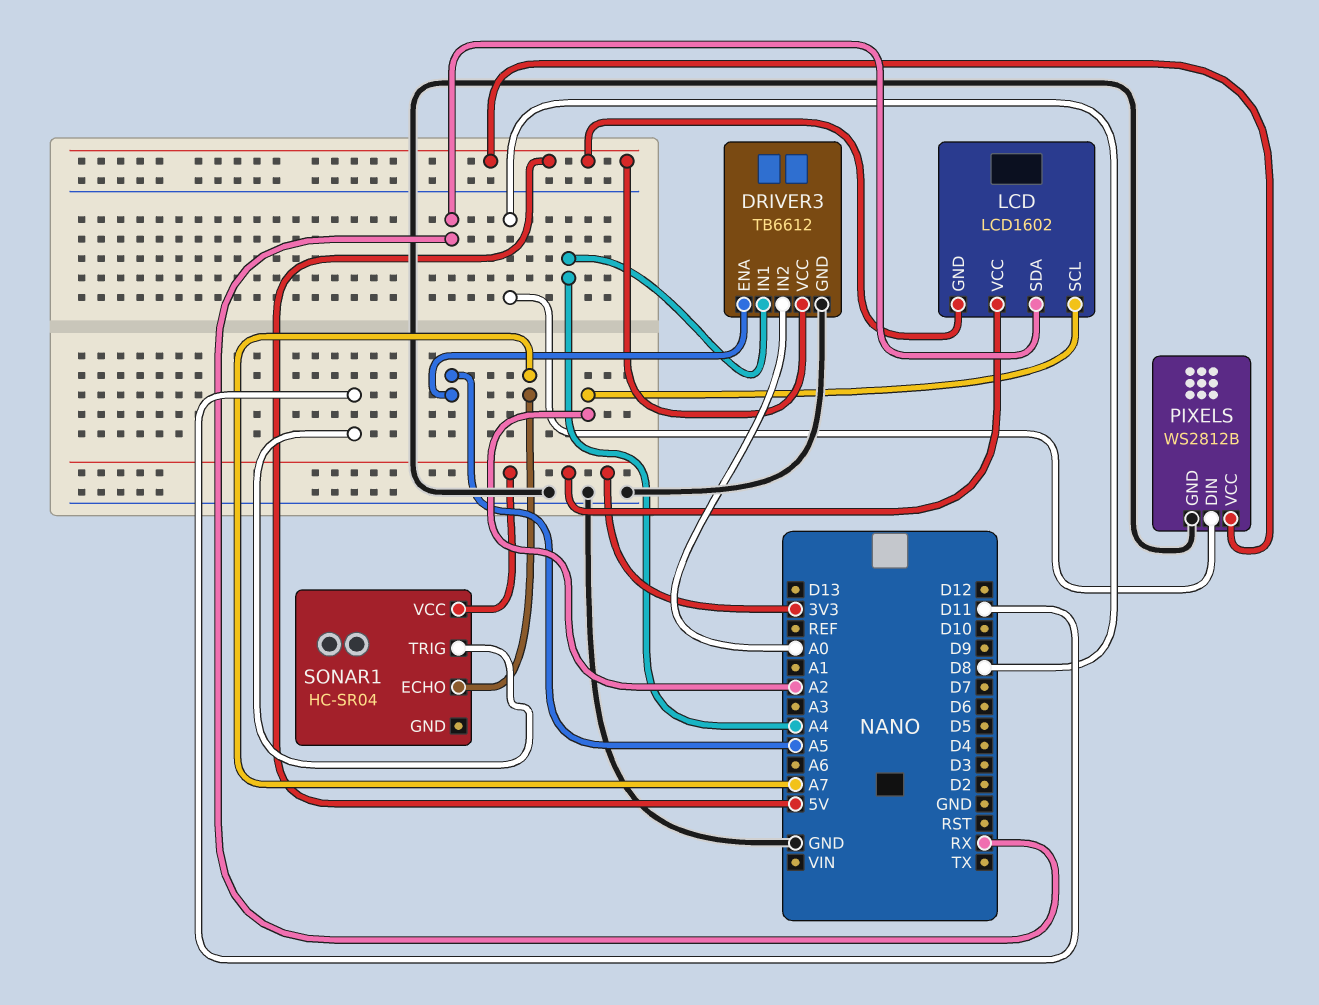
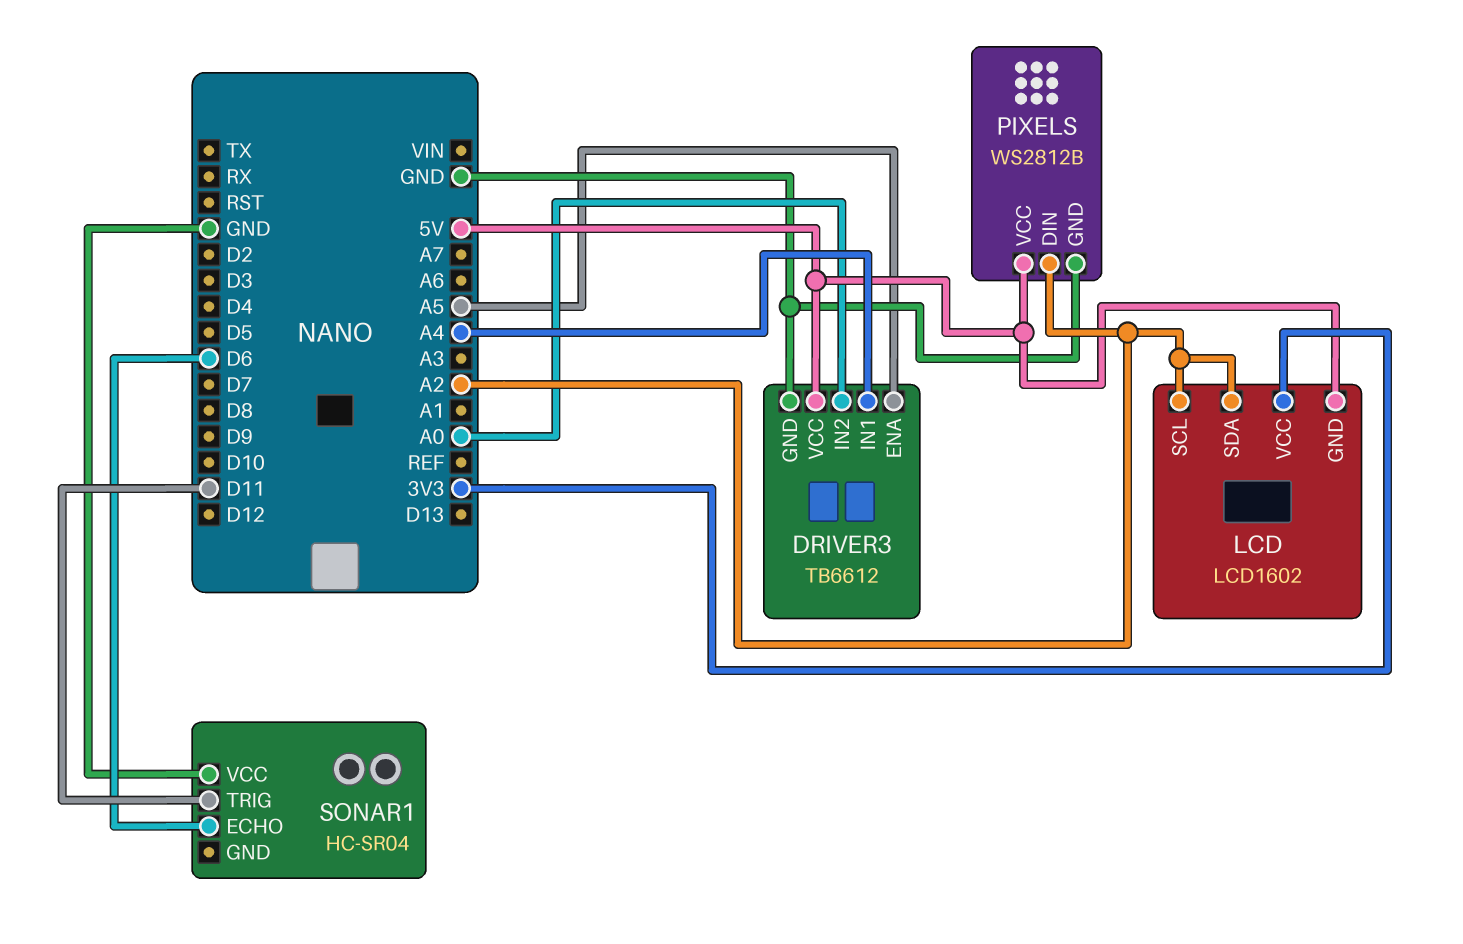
LCD pin SDA: RX -> A2
PIXELS pin DIN: D8 -> A2
SONAR1 pin ECHO: A7 -> D6
SONAR1 pin VCC: 3V3 -> GND

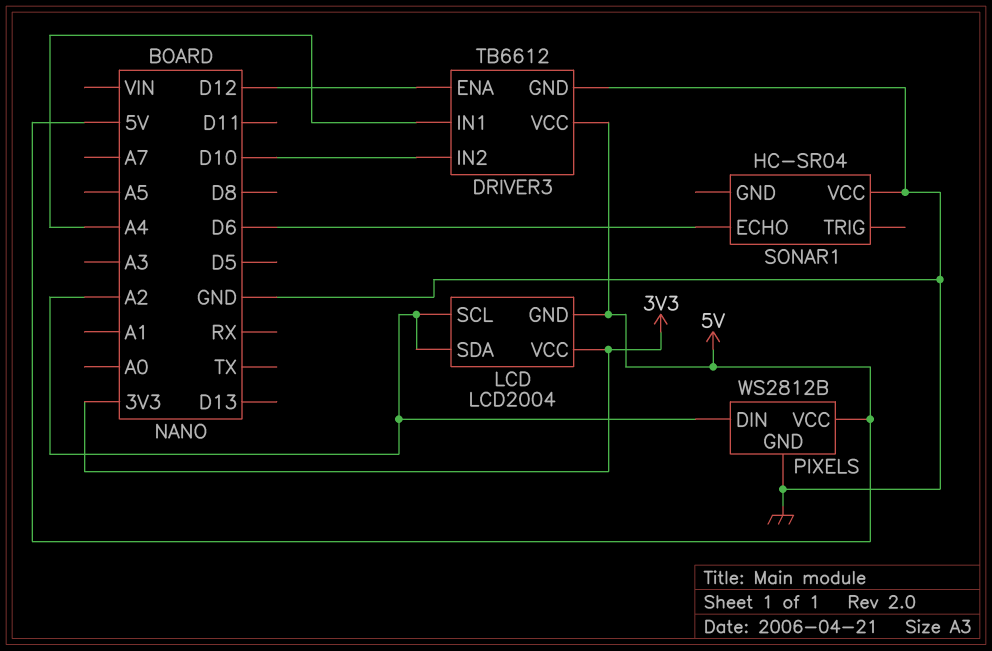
DRIVER3 pin ENA: A5 -> D12
DRIVER3 pin IN2: A0 -> D10
LCD: LCD1602 -> LCD2004
SONAR1 pin TRIG: D11 -> none

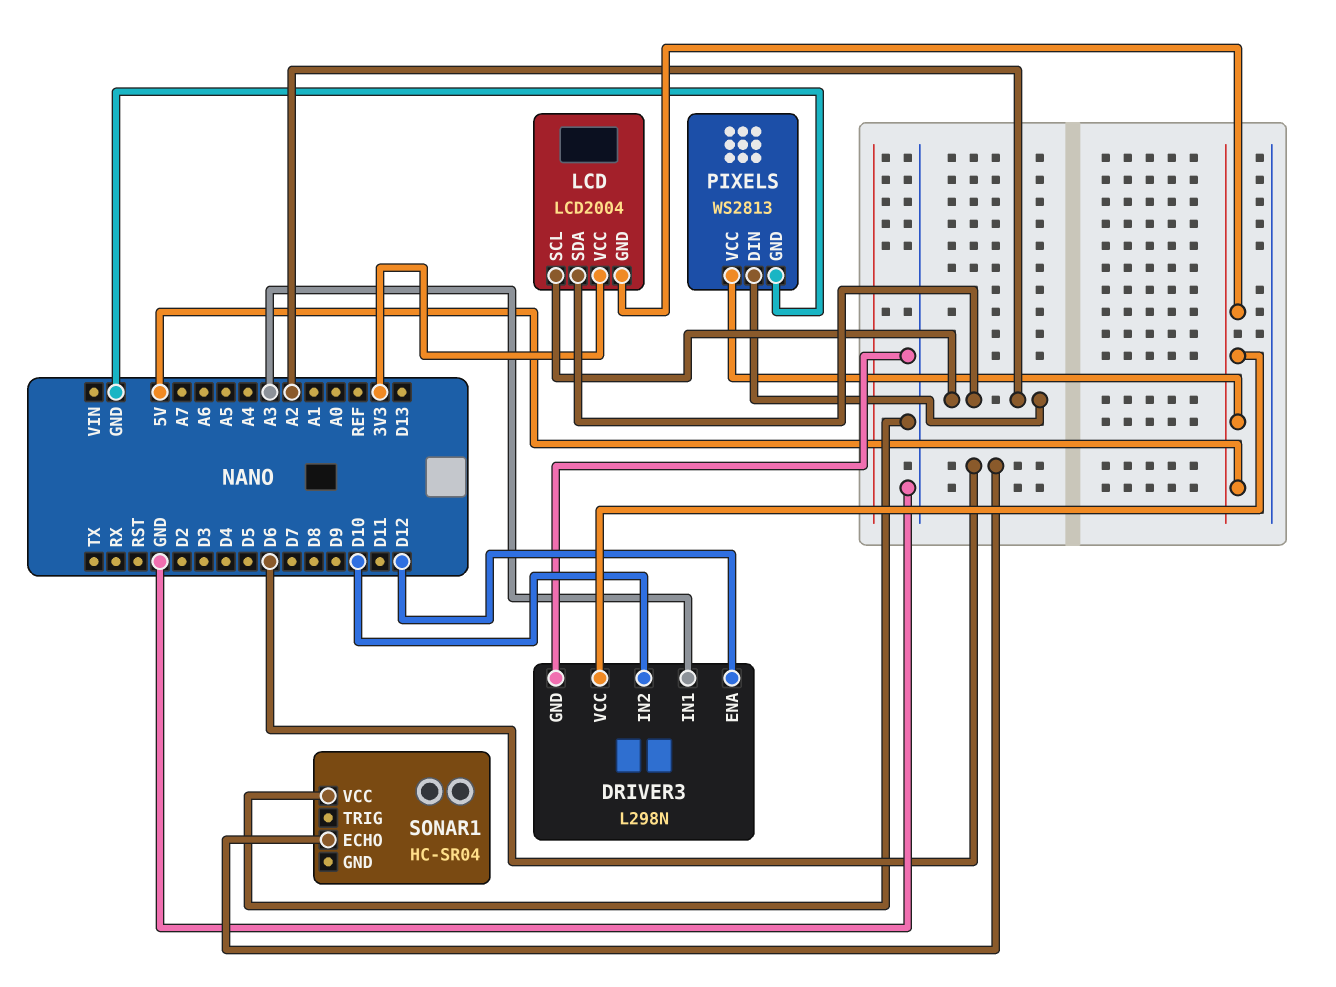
DRIVER3: TB6612 -> L298N
DRIVER3 pin IN1: A4 -> A3
PIXELS: WS2812B -> WS2813

